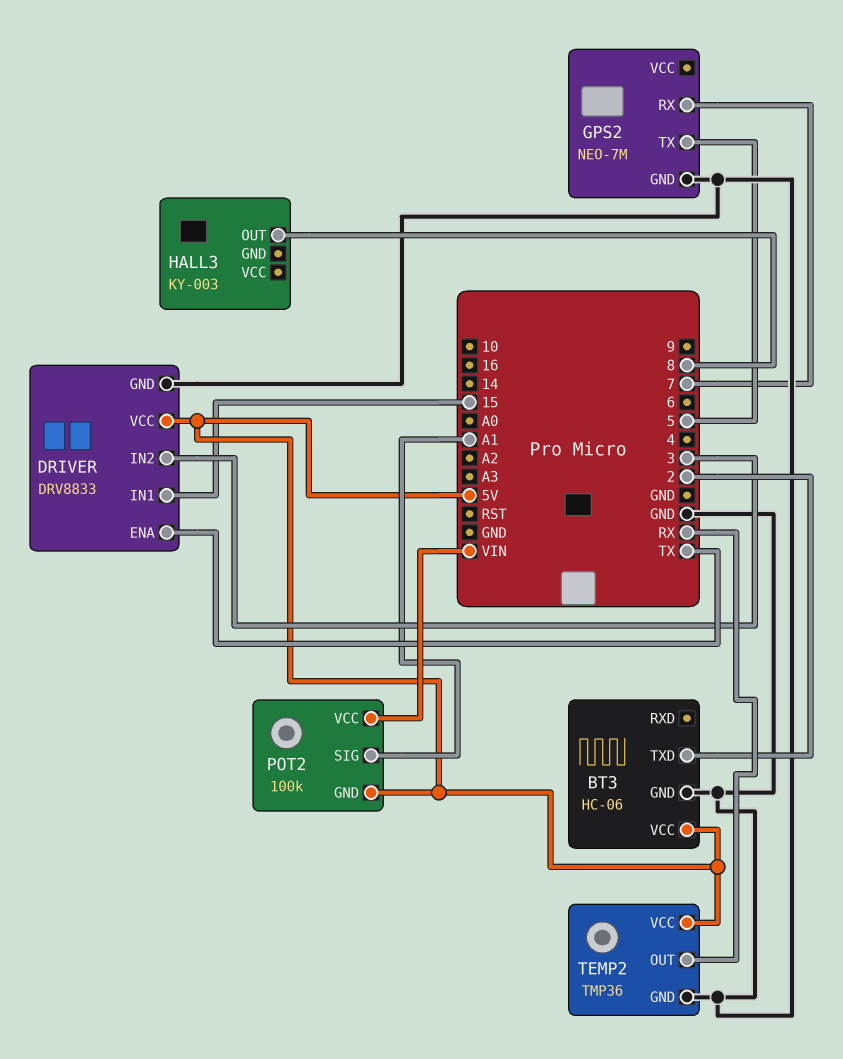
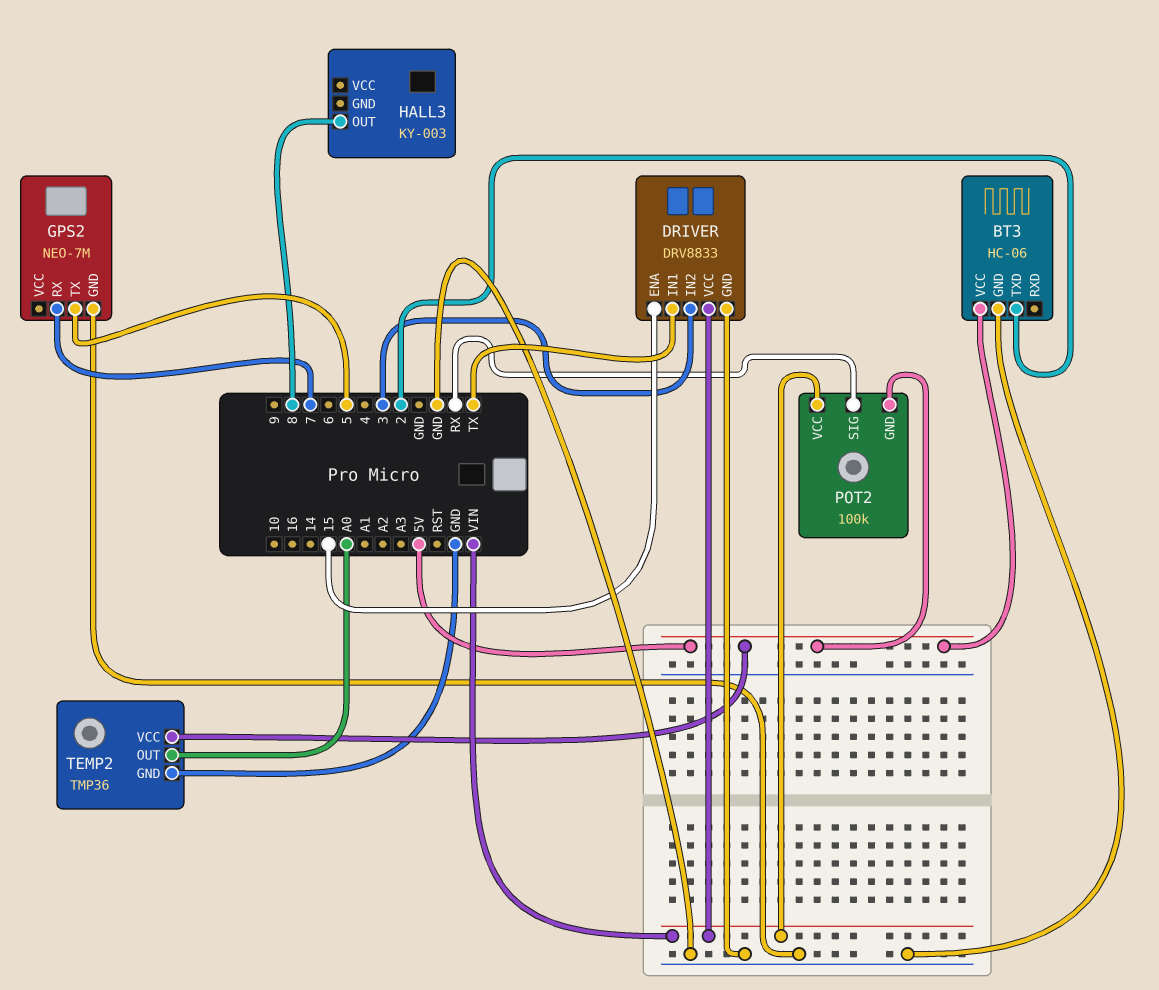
DRIVER pin ENA: TX -> 15
DRIVER pin IN1: 15 -> TX
DRIVER pin VCC: 5V -> VIN
POT2 pin SIG: A1 -> RX
TEMP2 pin OUT: RX -> A0

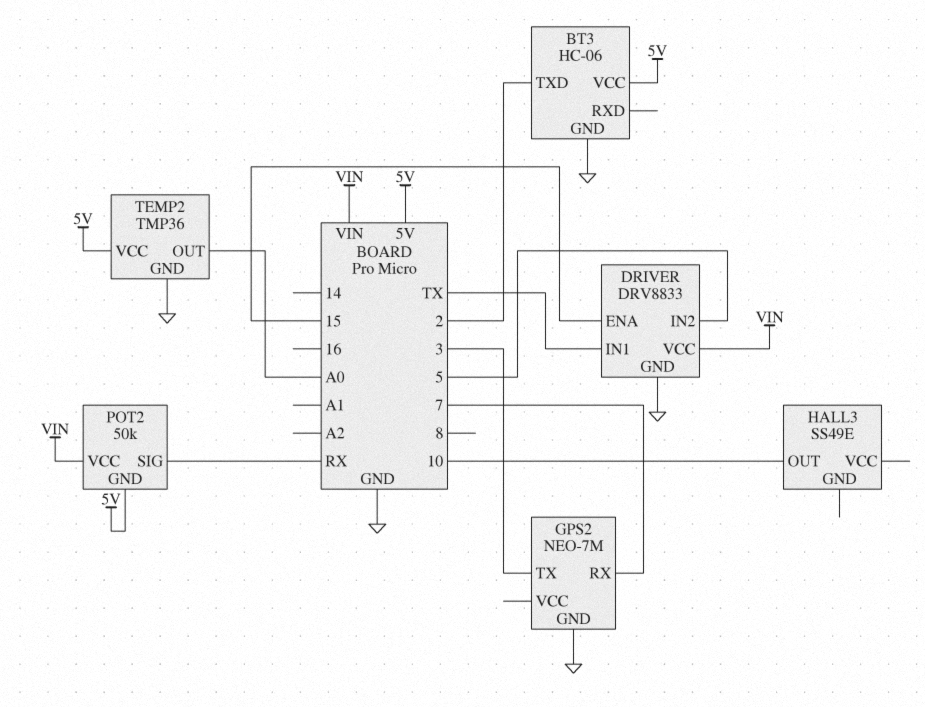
DRIVER pin IN2: 3 -> 5
GPS2 pin TX: 5 -> 3
HALL3: KY-003 -> SS49E
HALL3 pin OUT: 8 -> 10
POT2: 100k -> 50k

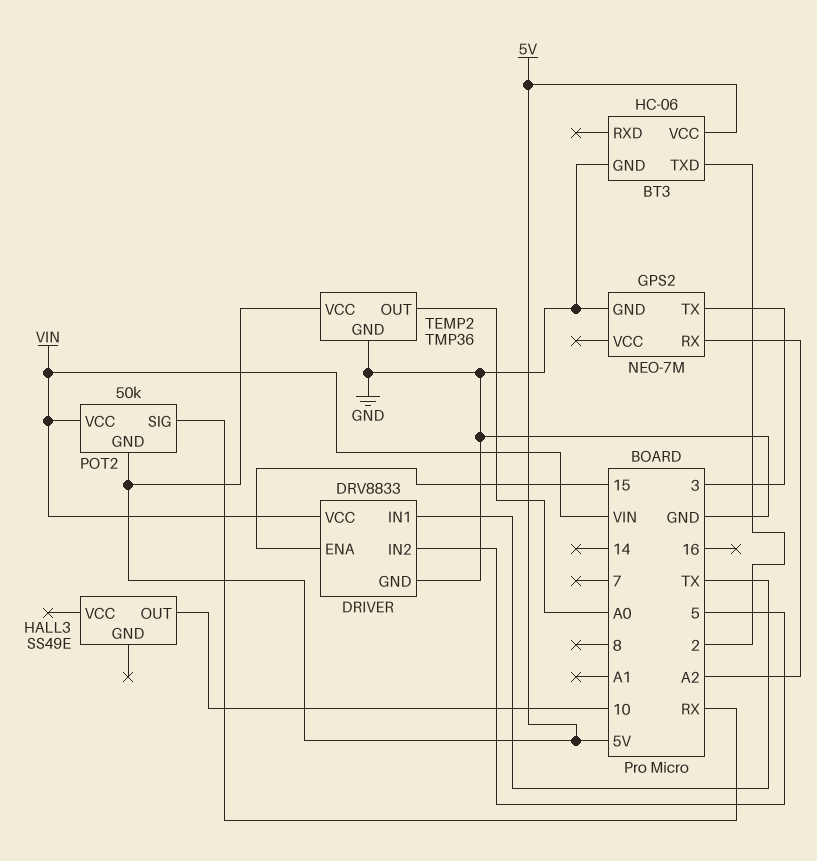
GPS2 pin RX: 7 -> A2

